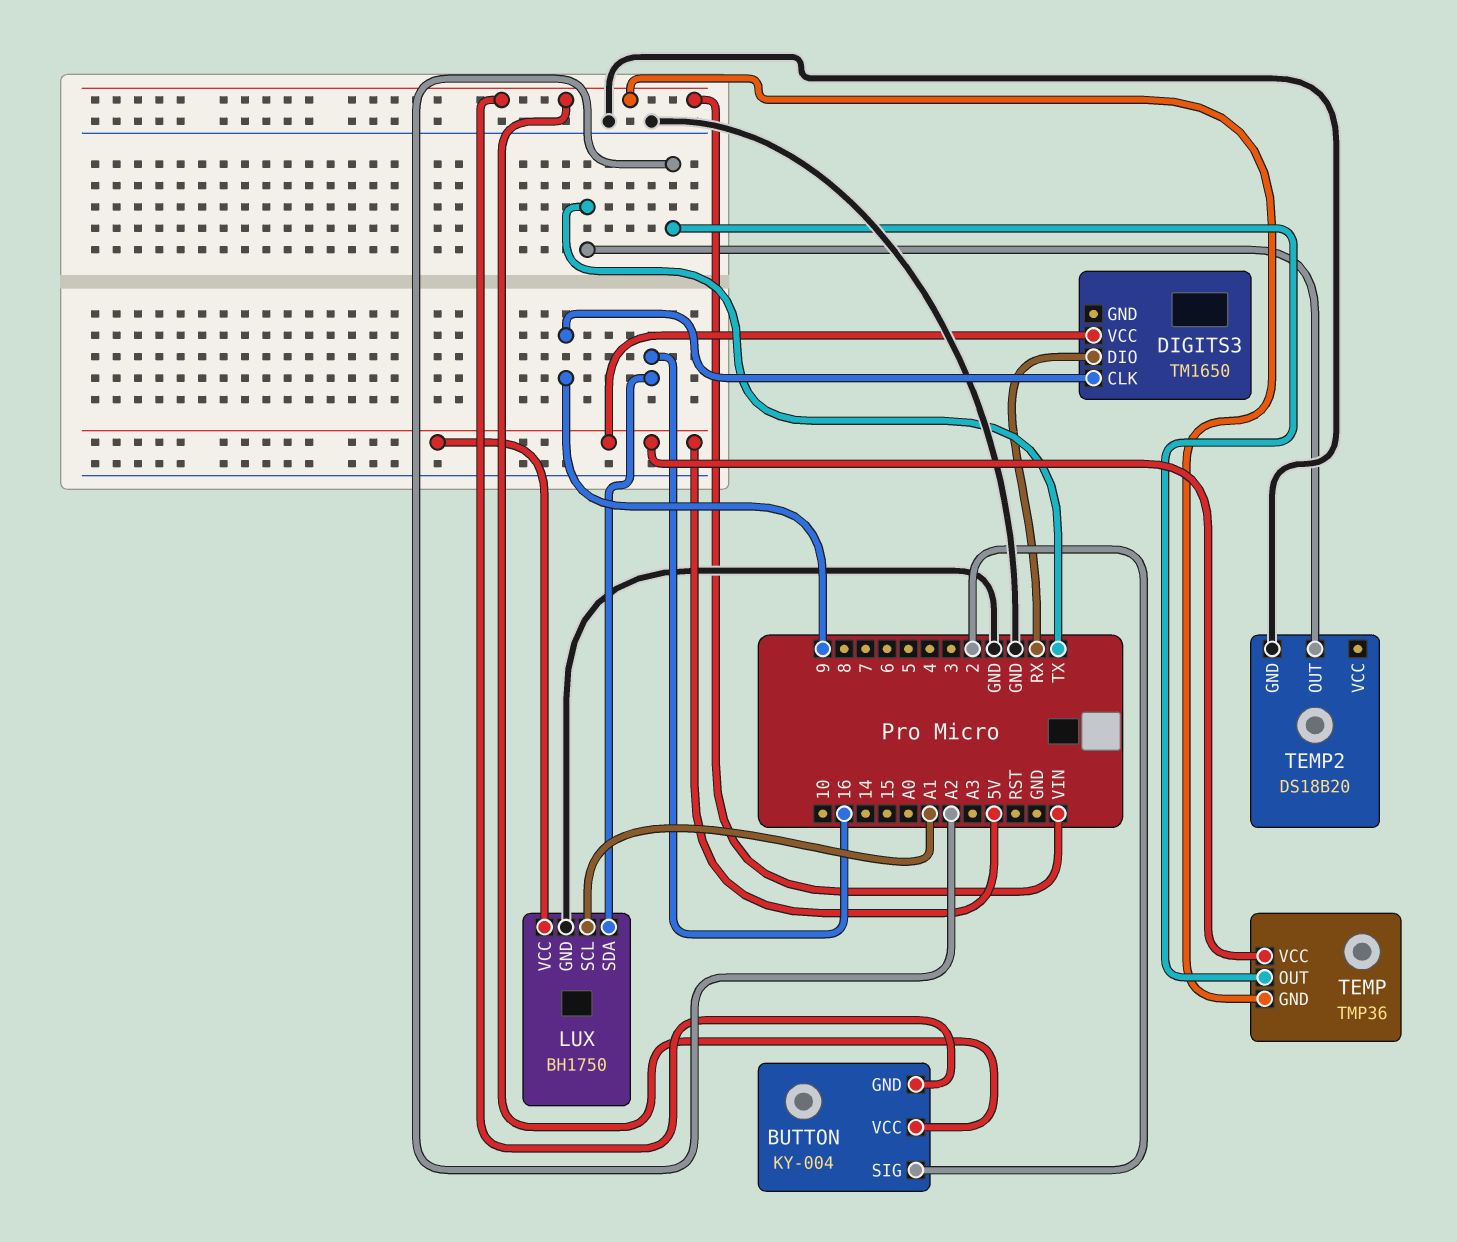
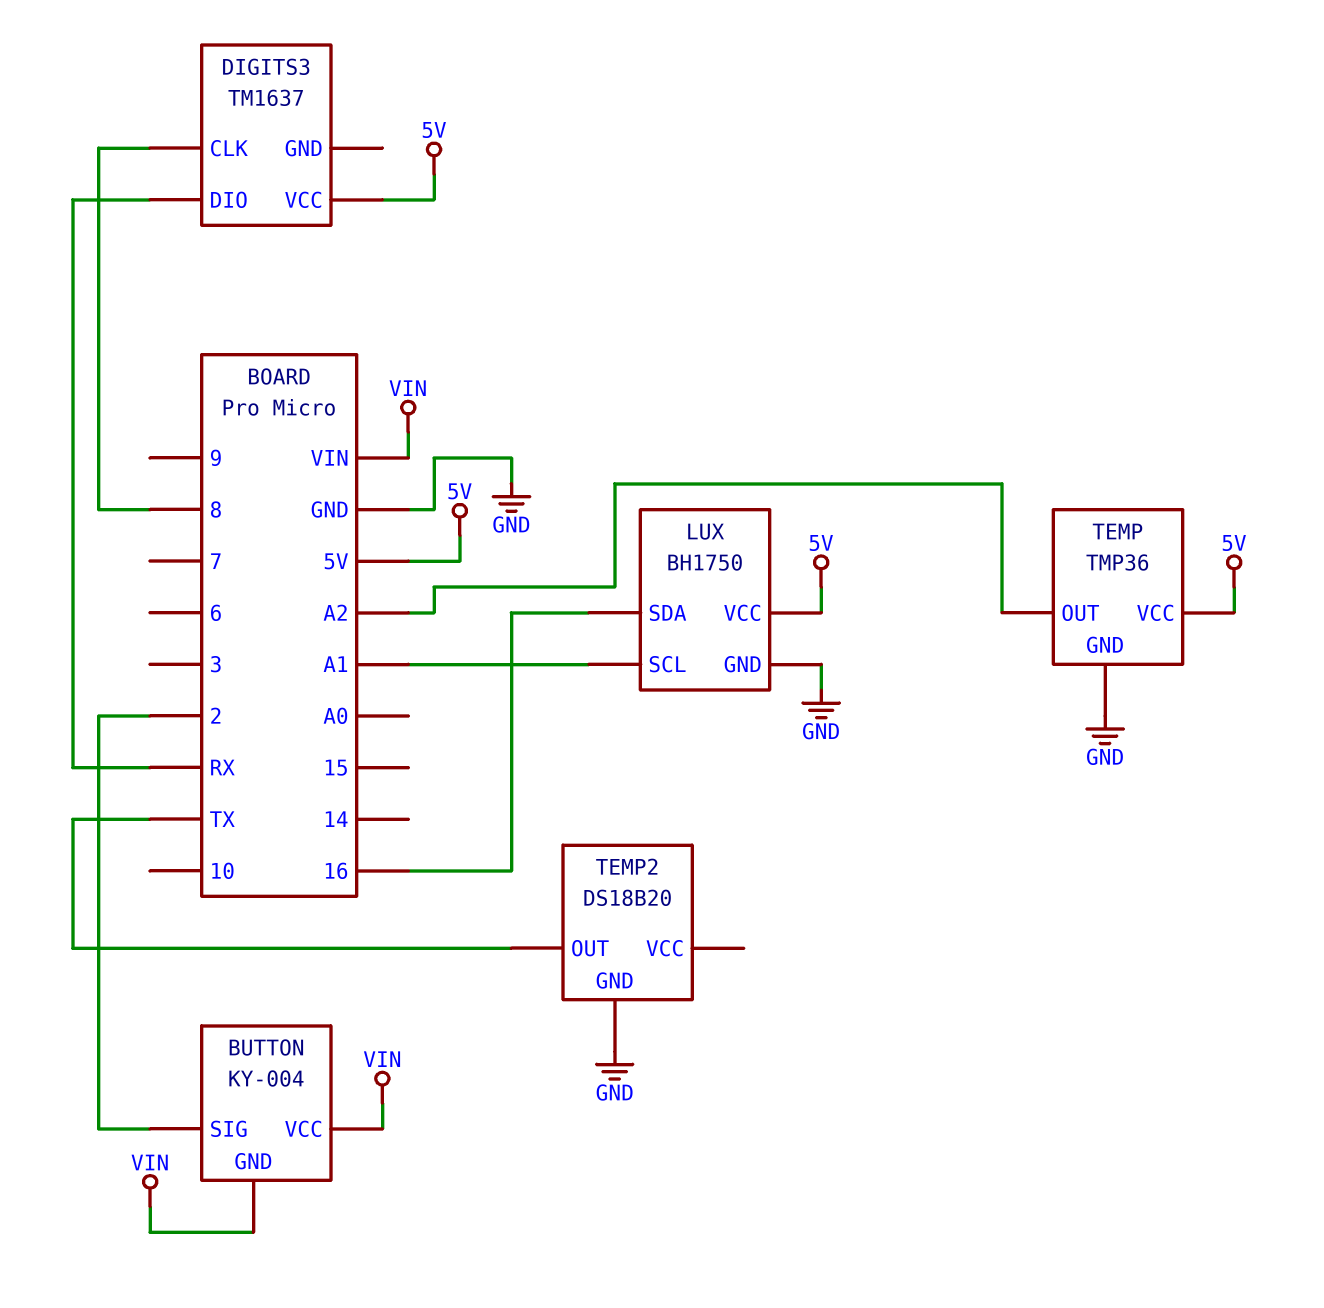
DIGITS3: TM1650 -> TM1637
DIGITS3 pin CLK: 9 -> 8
TEMP pin GND: VIN -> GND

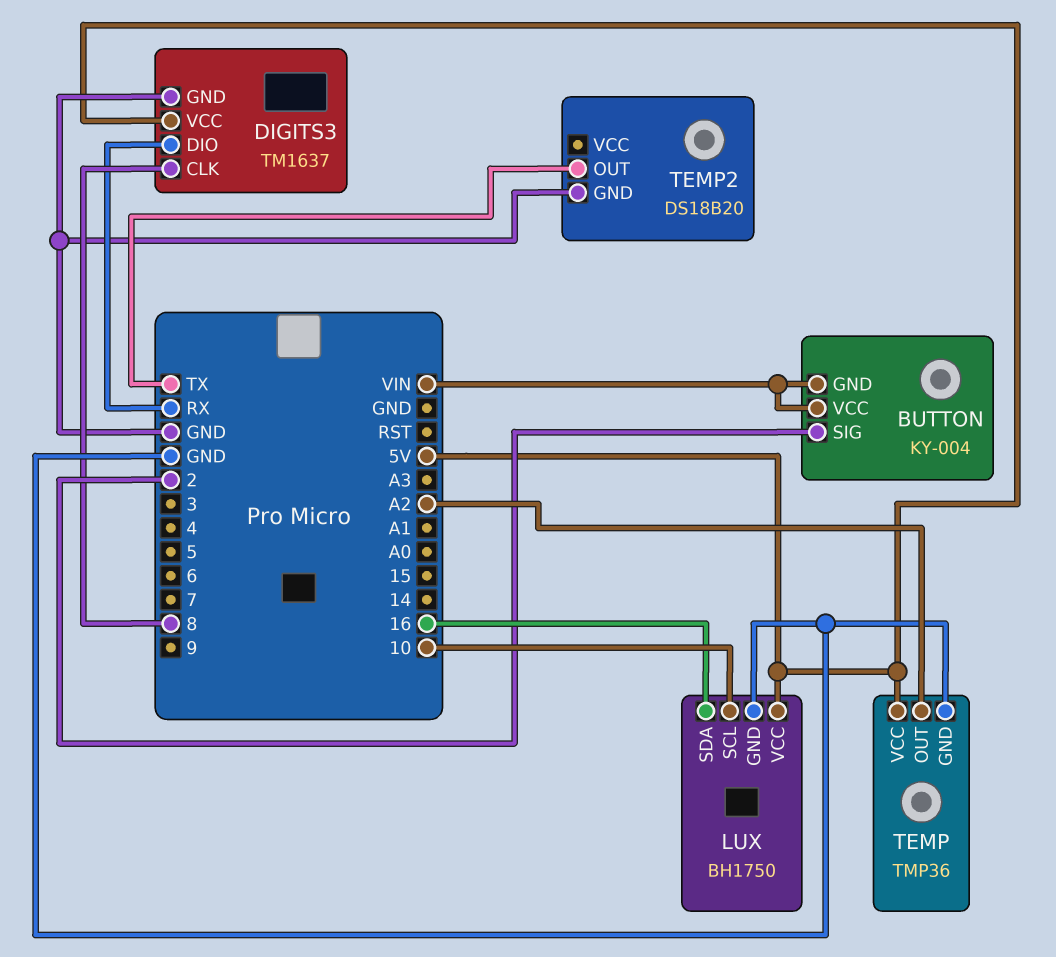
DIGITS3 pin GND: none -> GND
LUX pin SCL: A1 -> 10

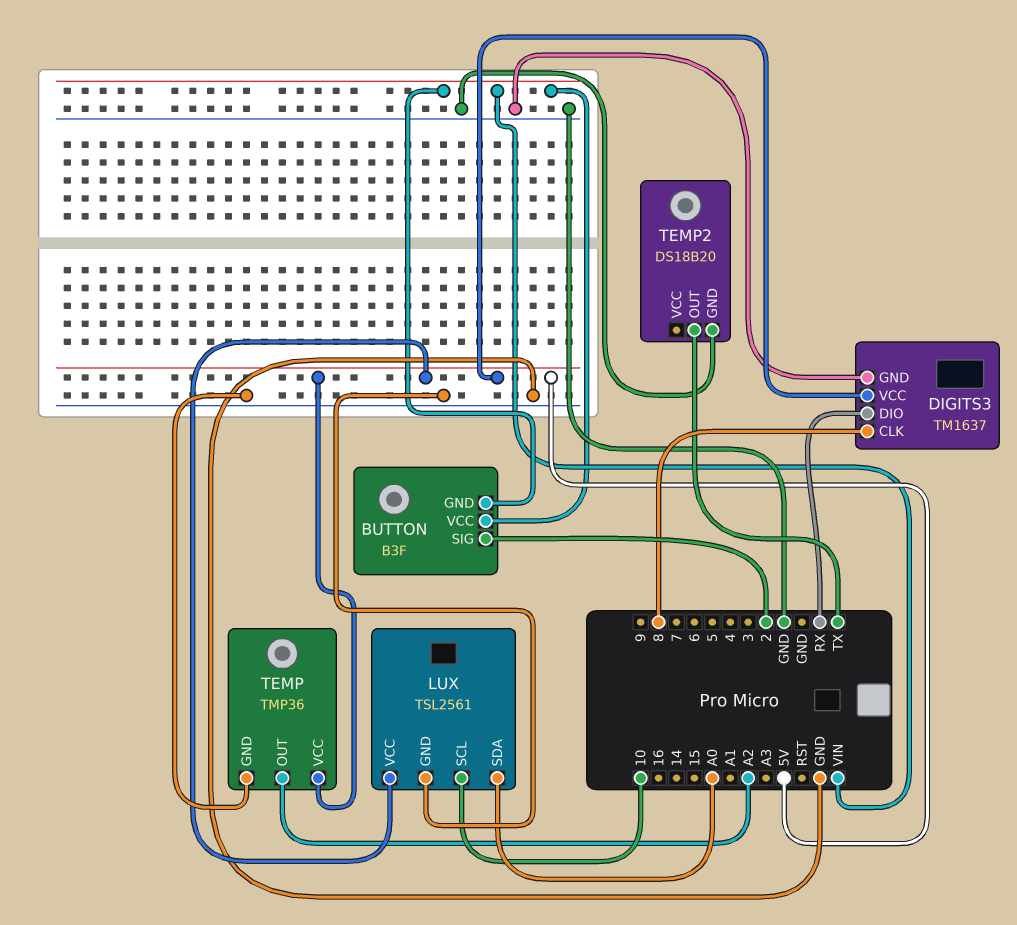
BUTTON: KY-004 -> B3F
LUX: BH1750 -> TSL2561
LUX pin SDA: 16 -> A0

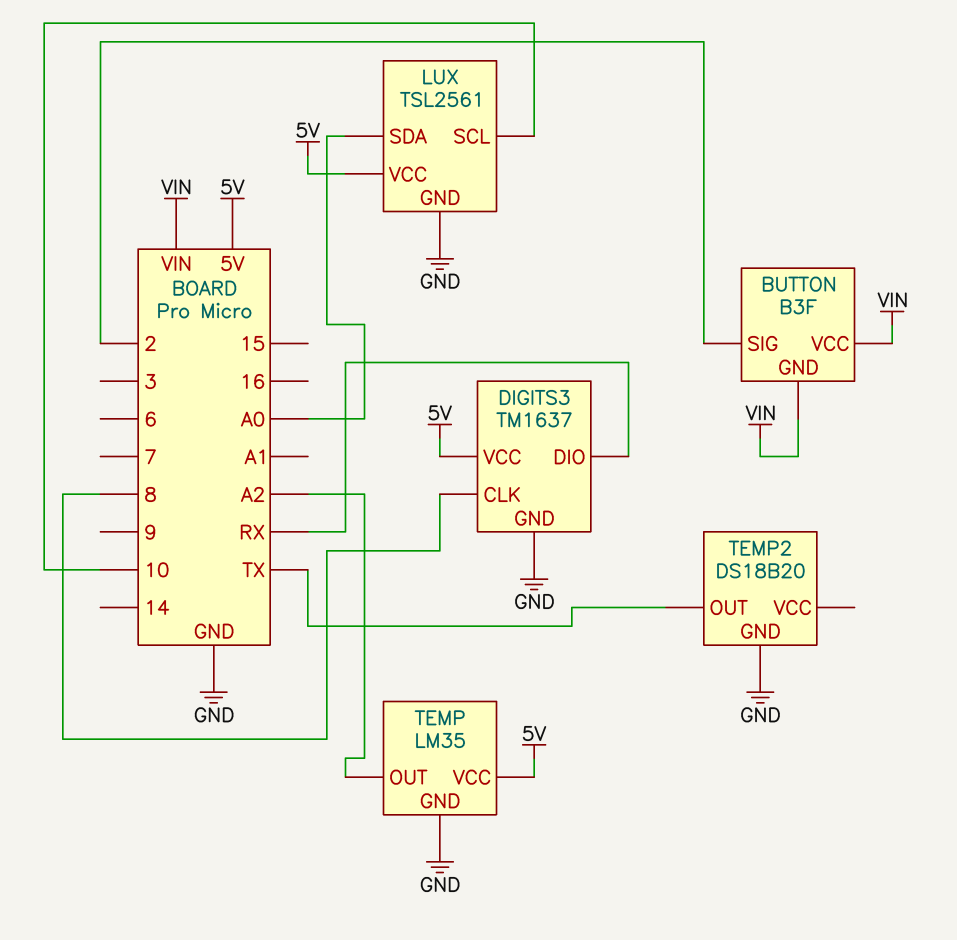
TEMP: TMP36 -> LM35

